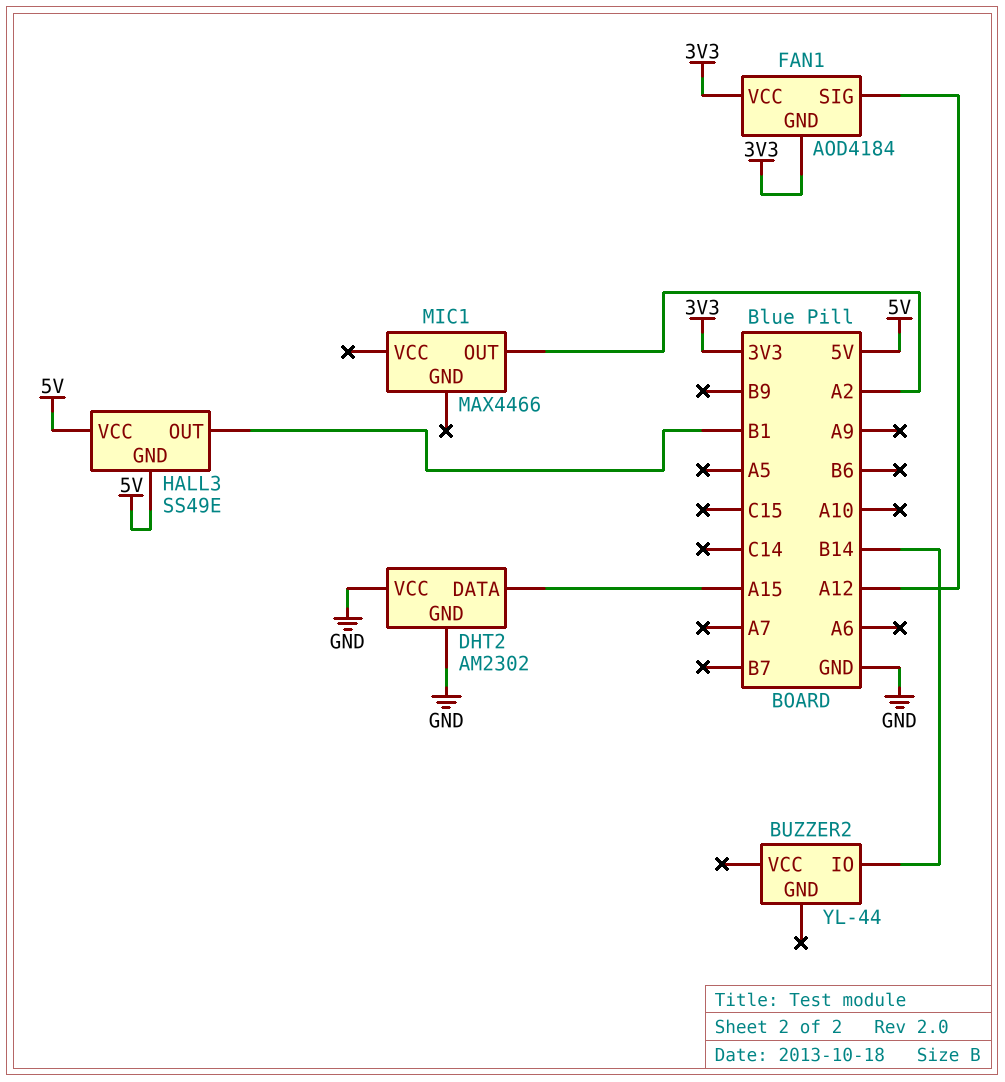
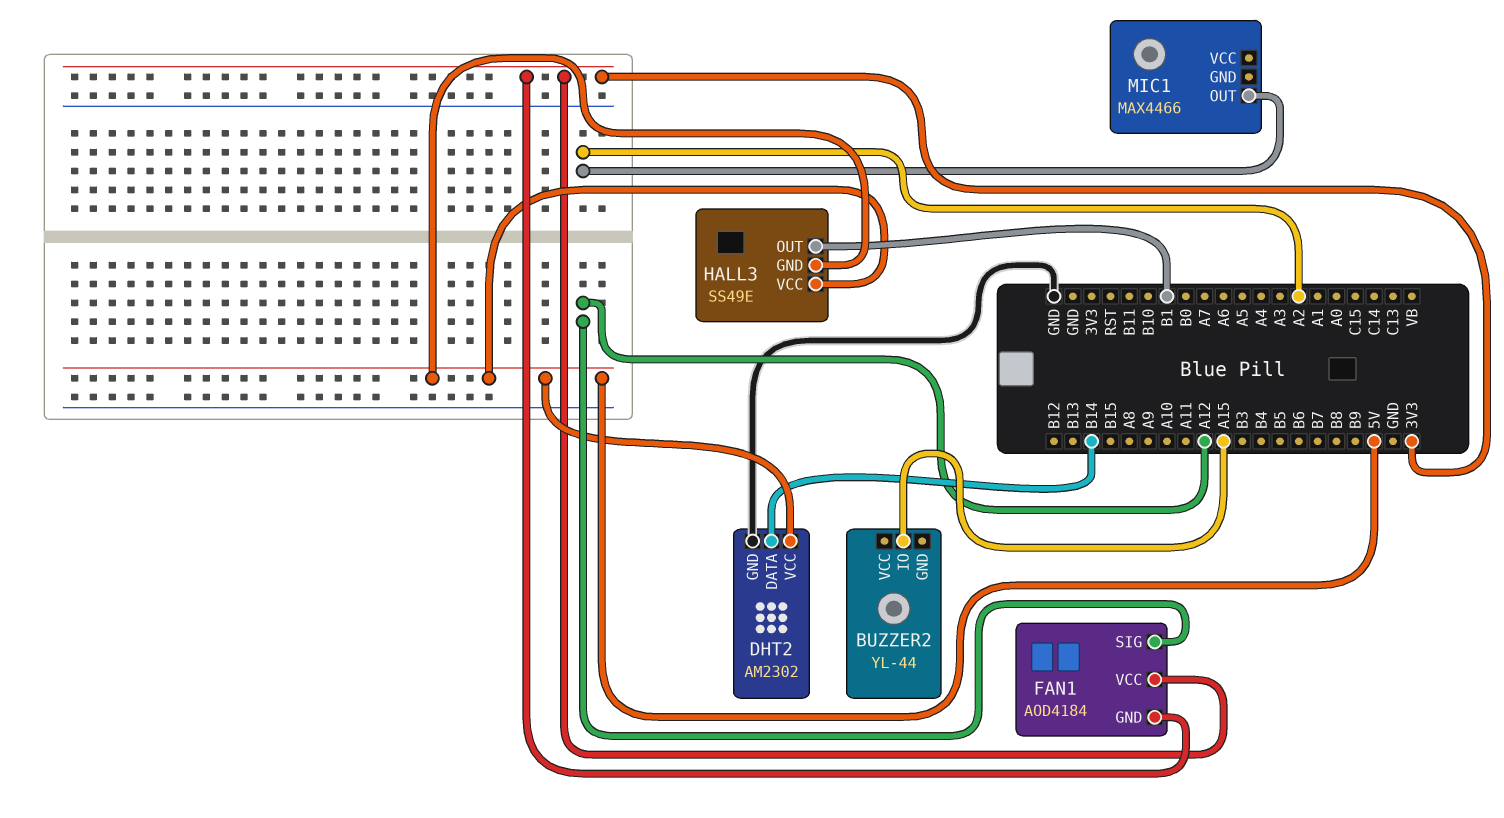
BUZZER2 pin IO: B14 -> A15
DHT2 pin DATA: A15 -> B14
DHT2 pin VCC: GND -> 5V

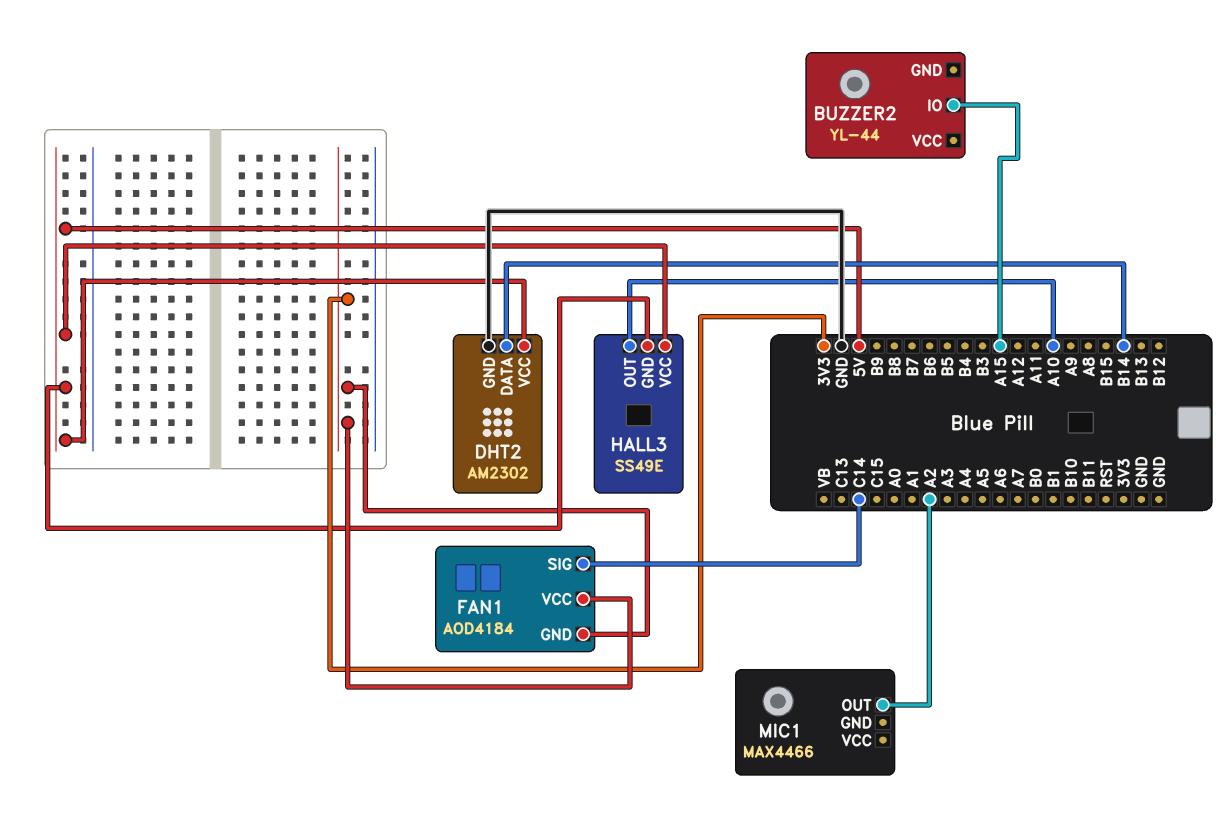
FAN1 pin SIG: A12 -> C14
HALL3 pin OUT: B1 -> A10

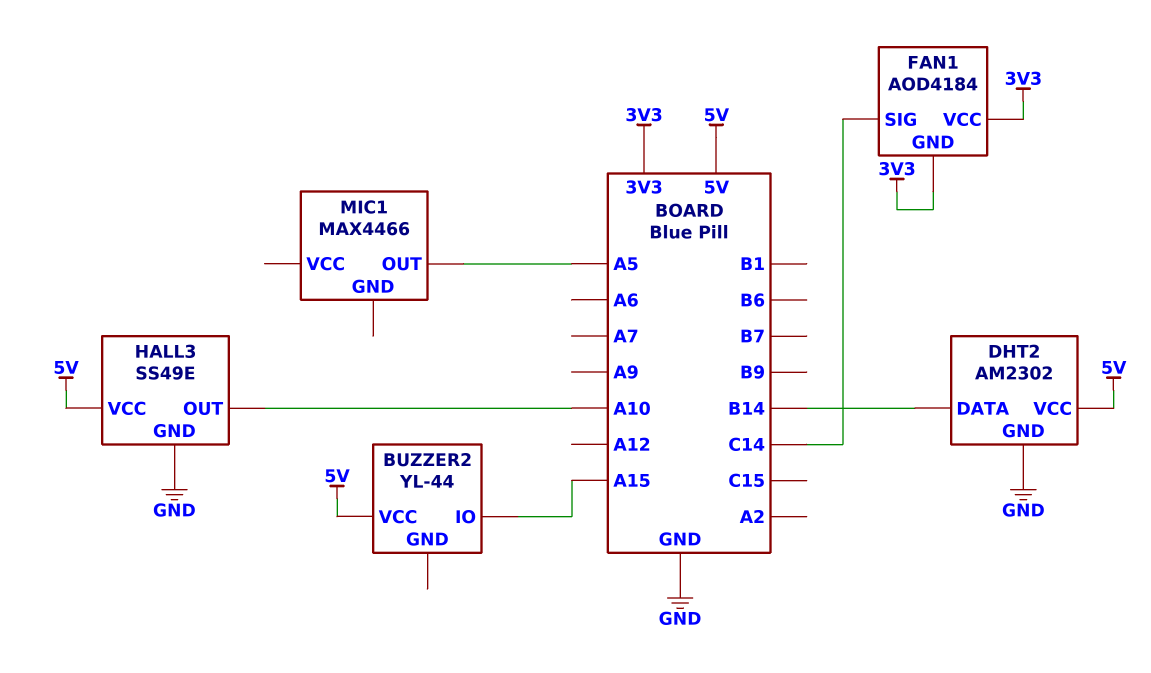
BUZZER2 pin VCC: none -> 5V
HALL3 pin GND: 5V -> GND
MIC1 pin OUT: A2 -> A5

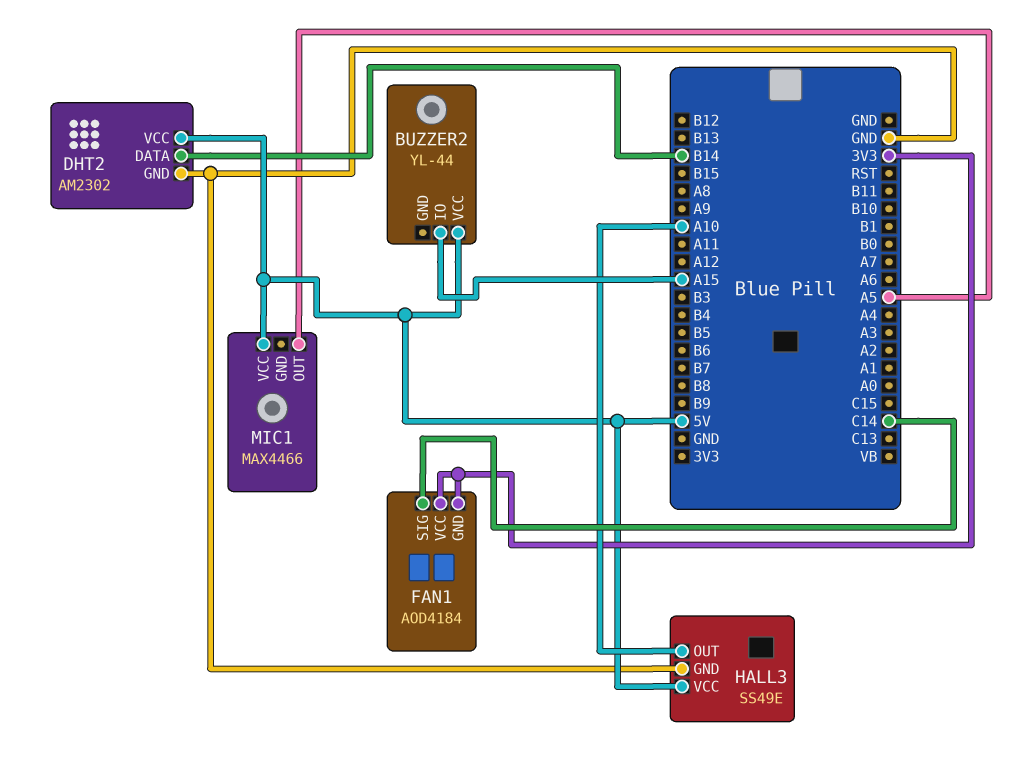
MIC1 pin VCC: none -> 5V

